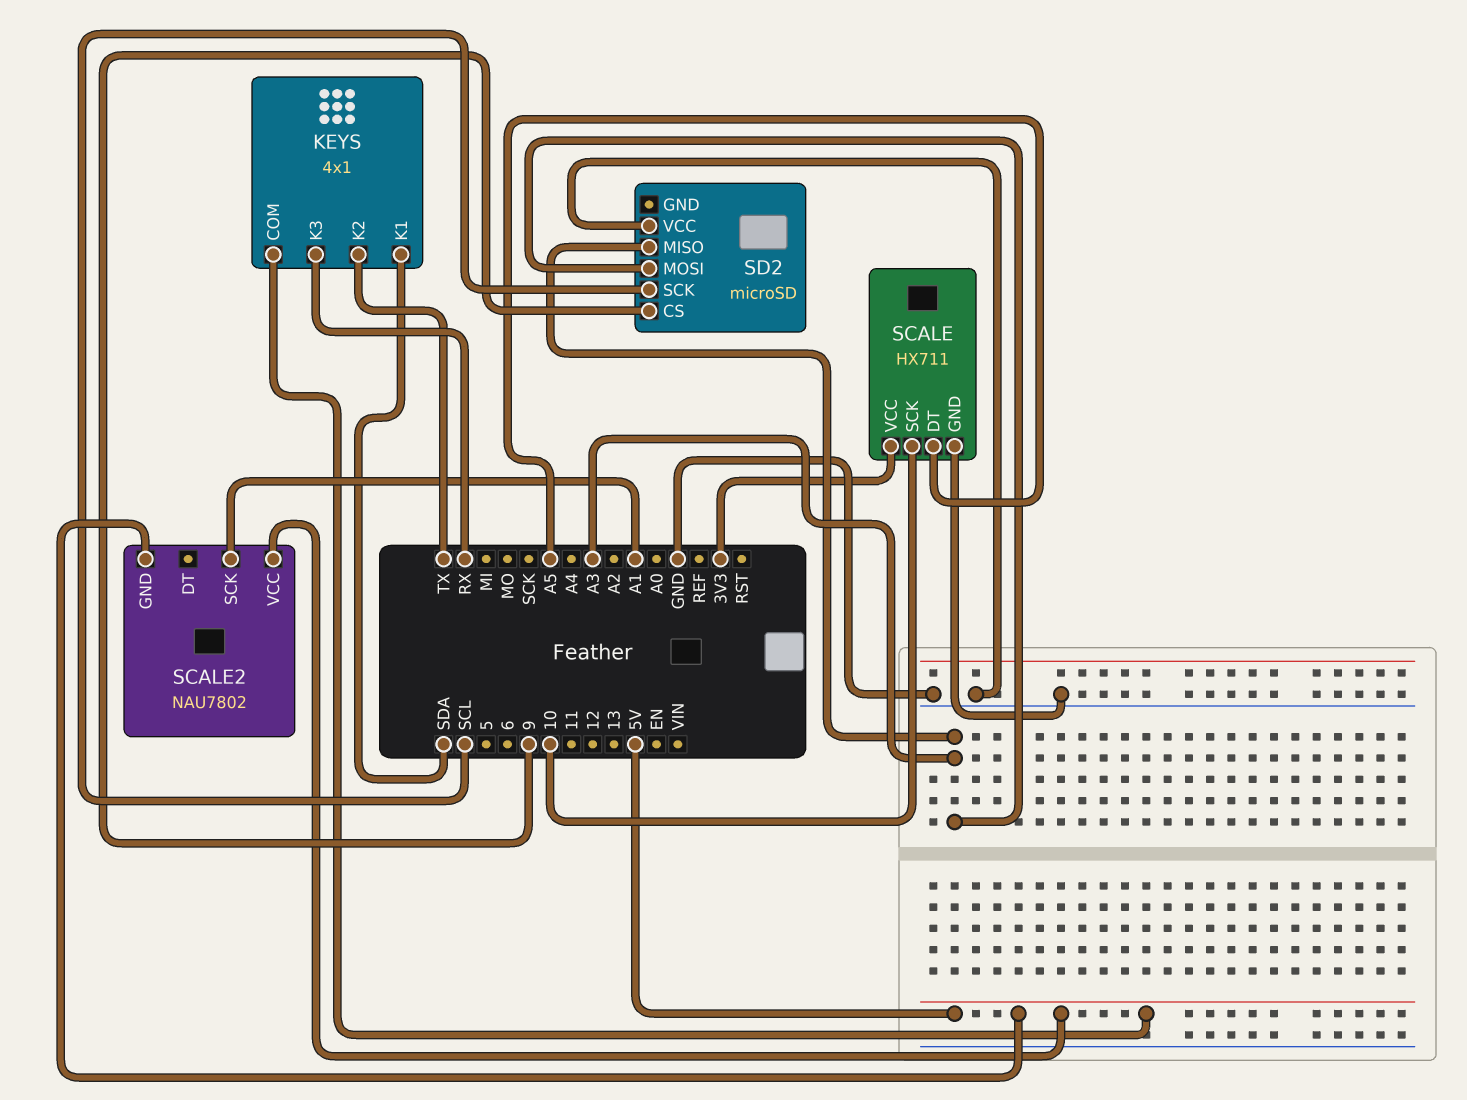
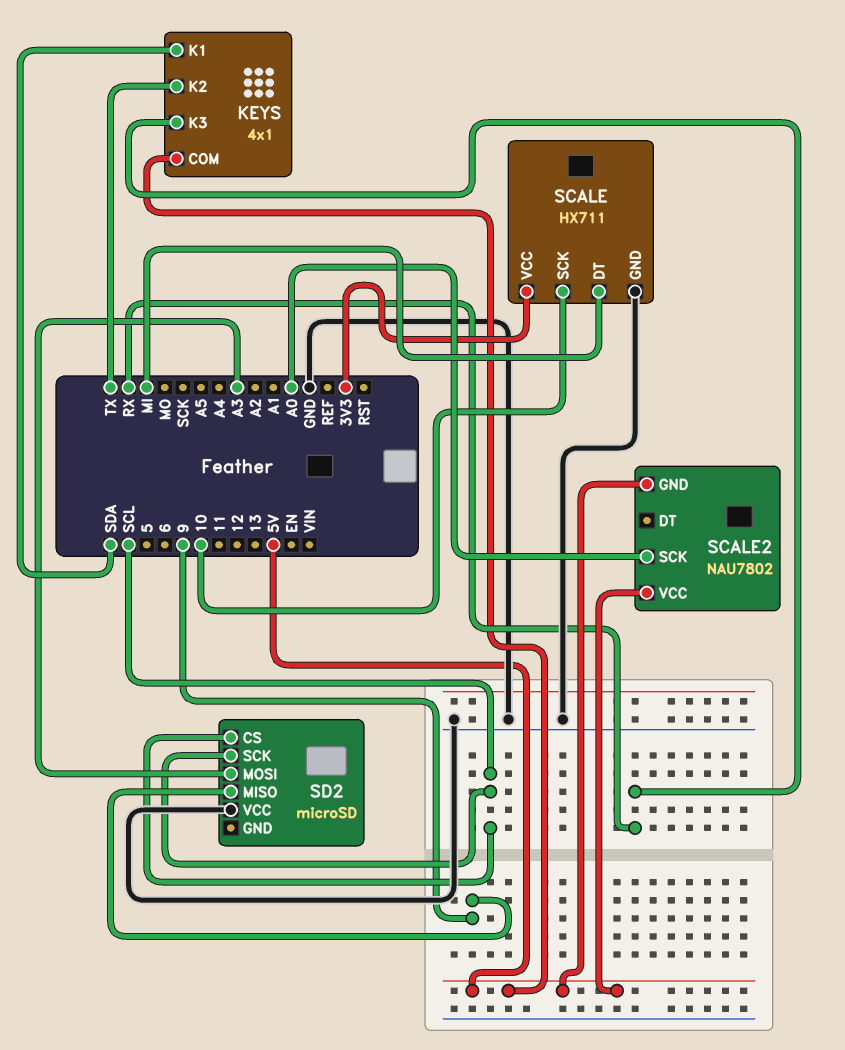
SCALE pin DT: A5 -> MI
SCALE2 pin SCK: A1 -> A0
SD2 pin CS: 9 -> SCL
SD2 pin MISO: A3 -> 9

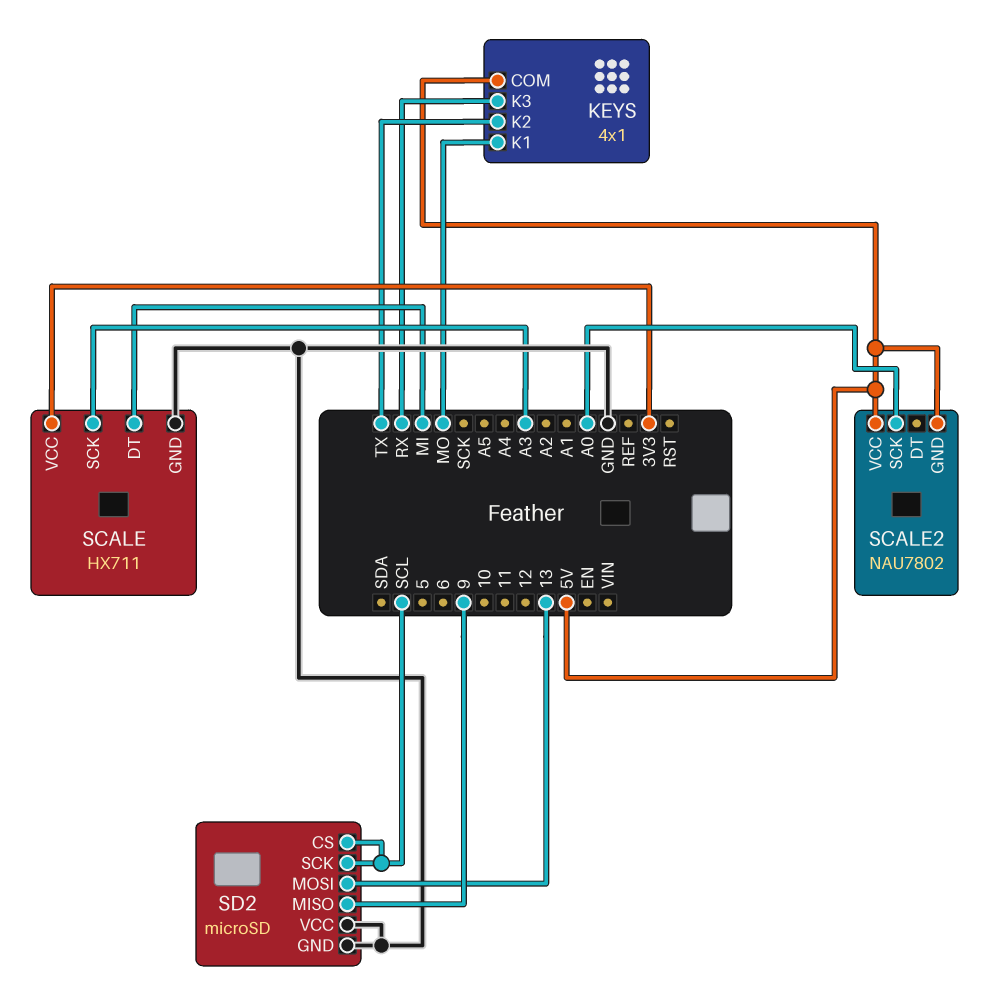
KEYS pin K1: SDA -> MO
SCALE pin SCK: 10 -> A3
SD2 pin GND: none -> GND
SD2 pin MOSI: A3 -> 13

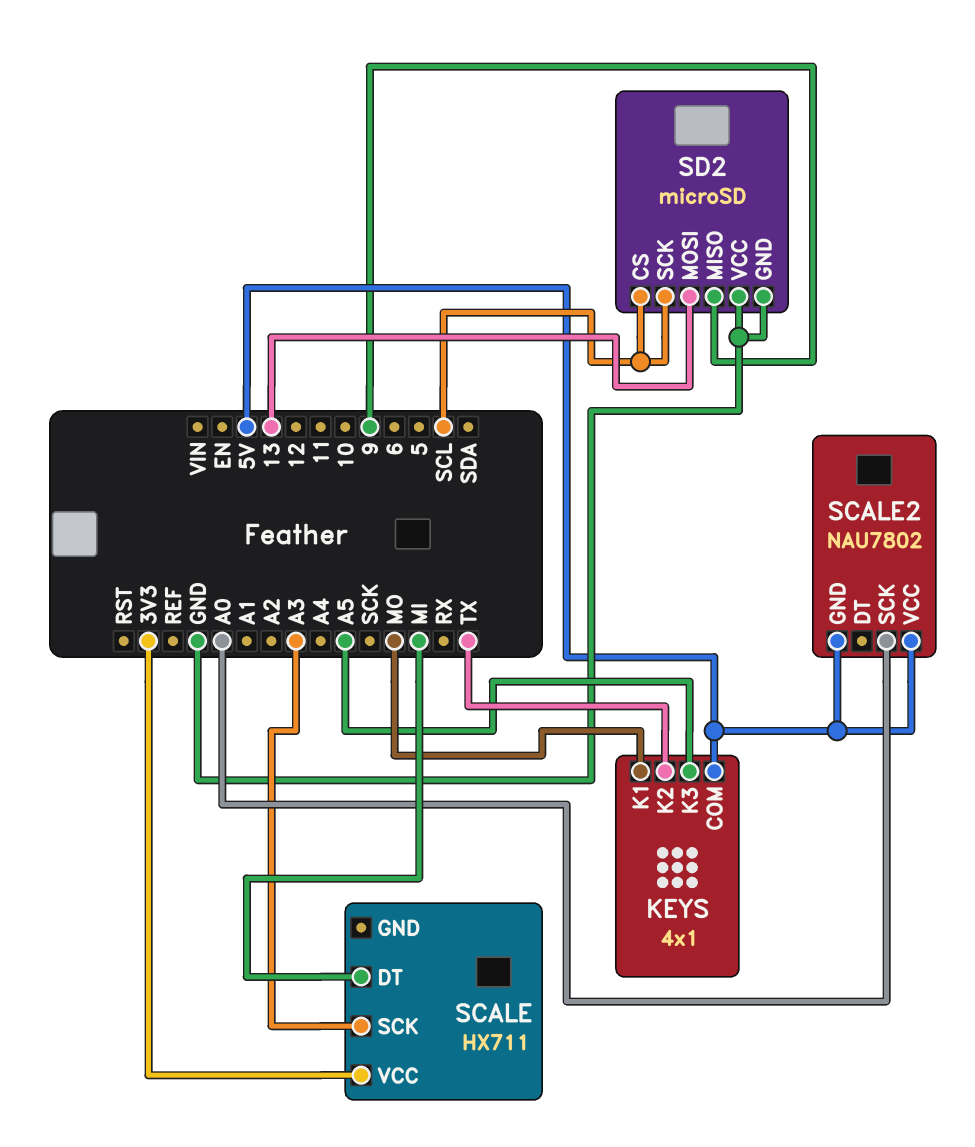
KEYS pin K3: RX -> A5
SCALE pin GND: GND -> none

